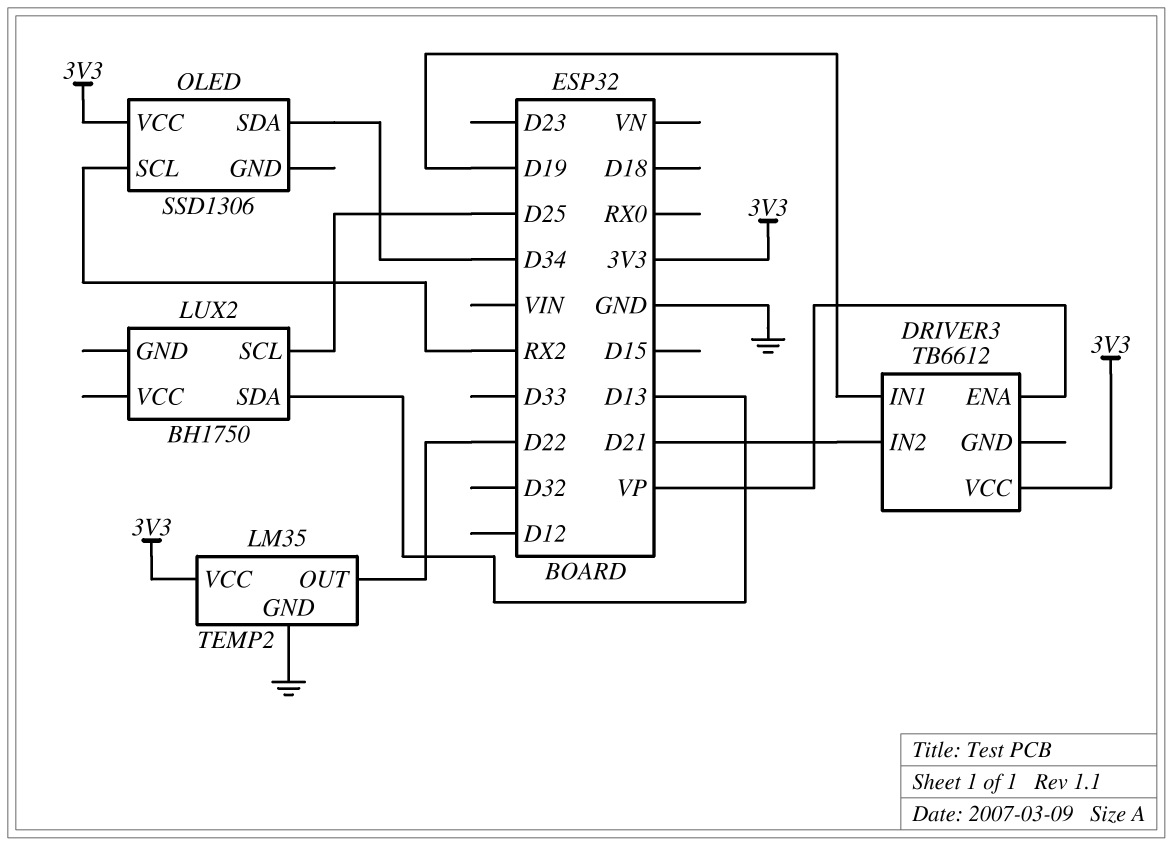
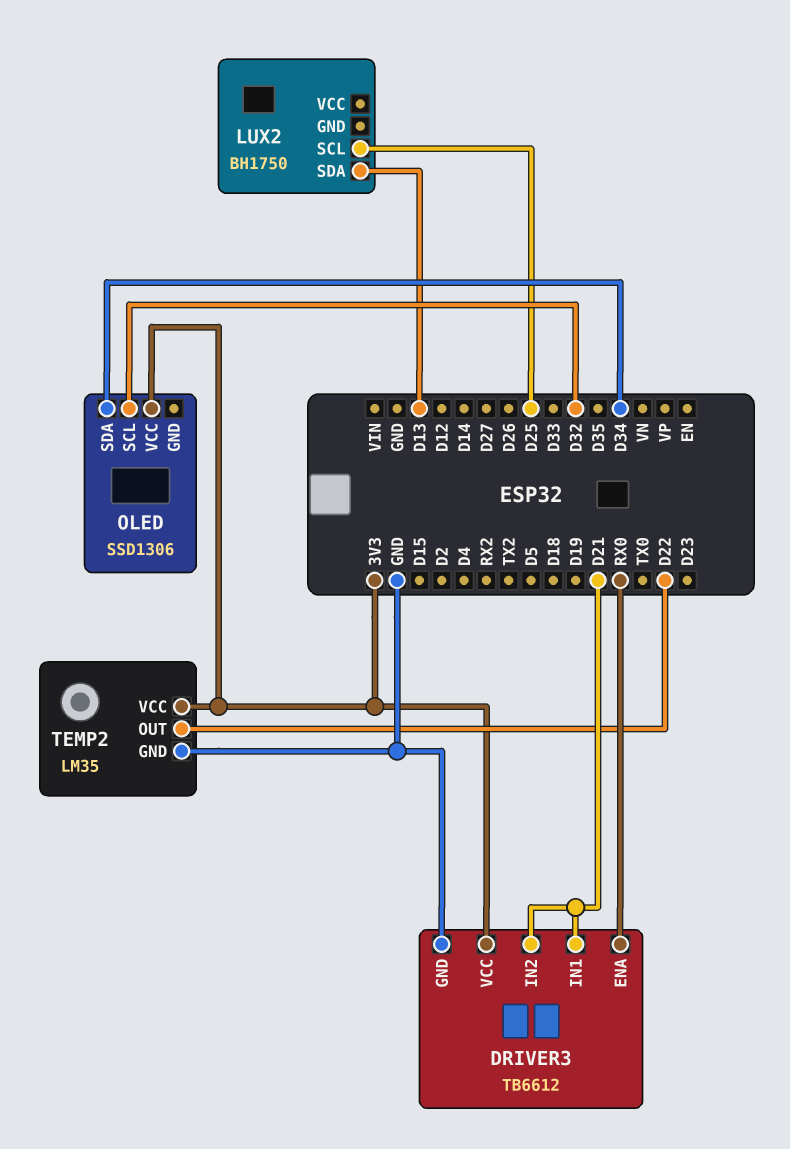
DRIVER3 pin ENA: VP -> RX0
DRIVER3 pin GND: none -> GND
DRIVER3 pin IN1: D19 -> D21
OLED pin SCL: RX2 -> D32

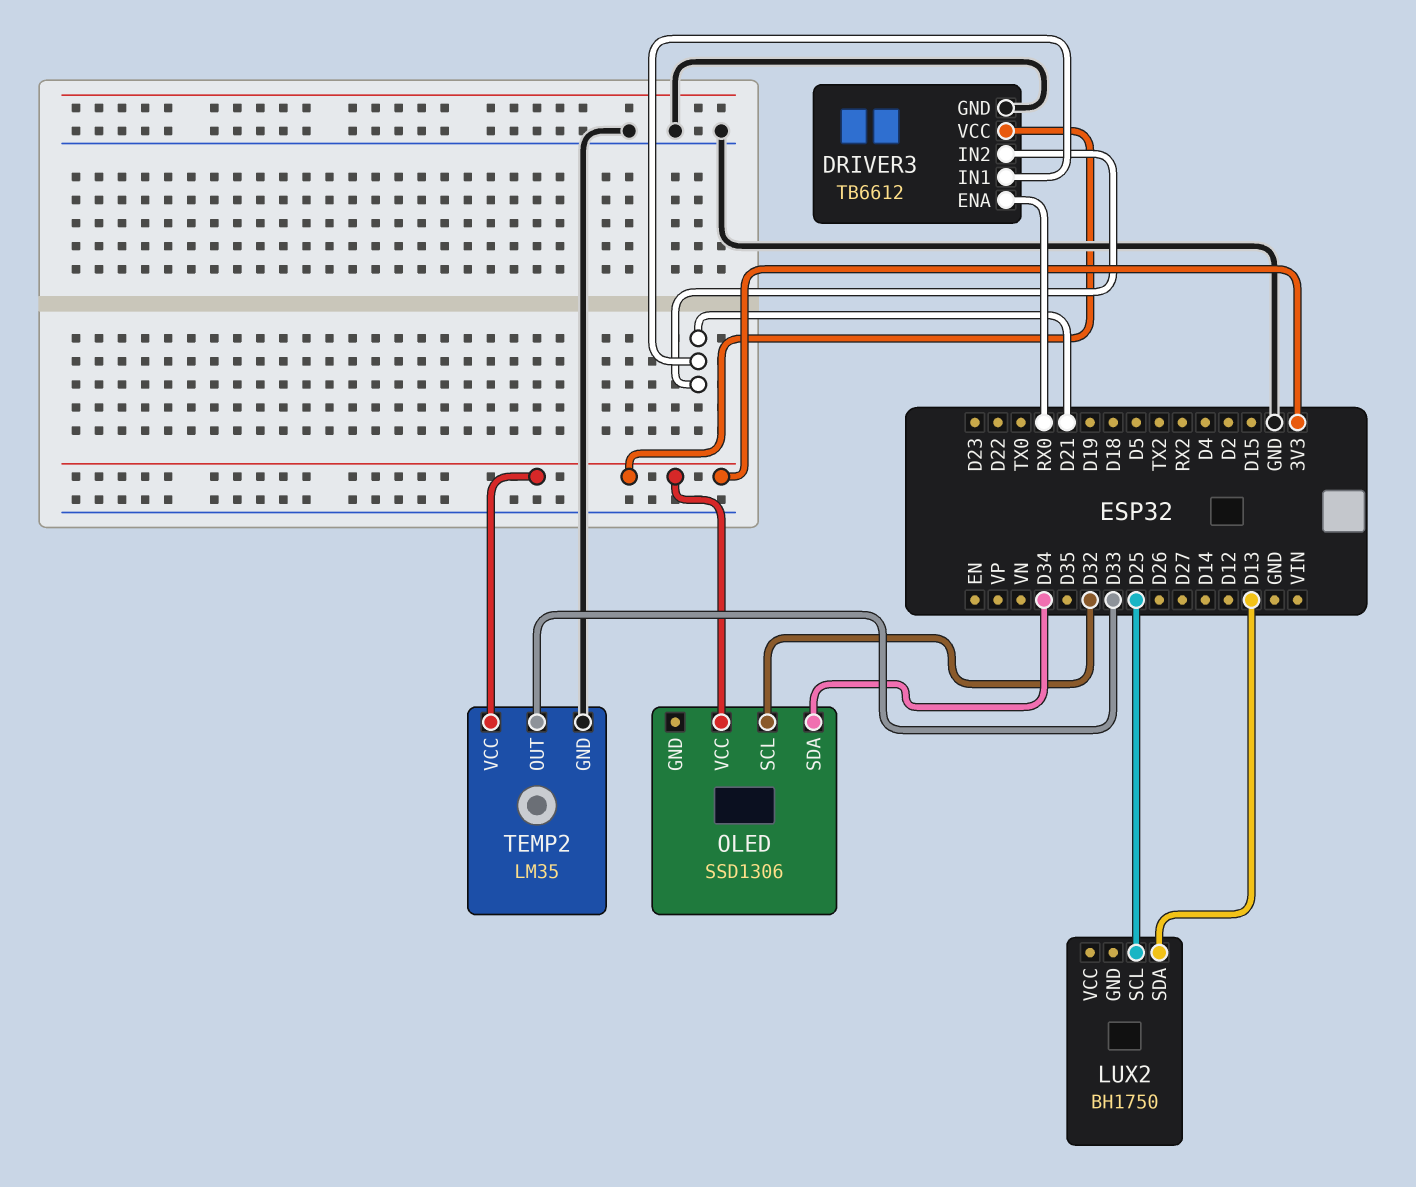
TEMP2 pin OUT: D22 -> D33

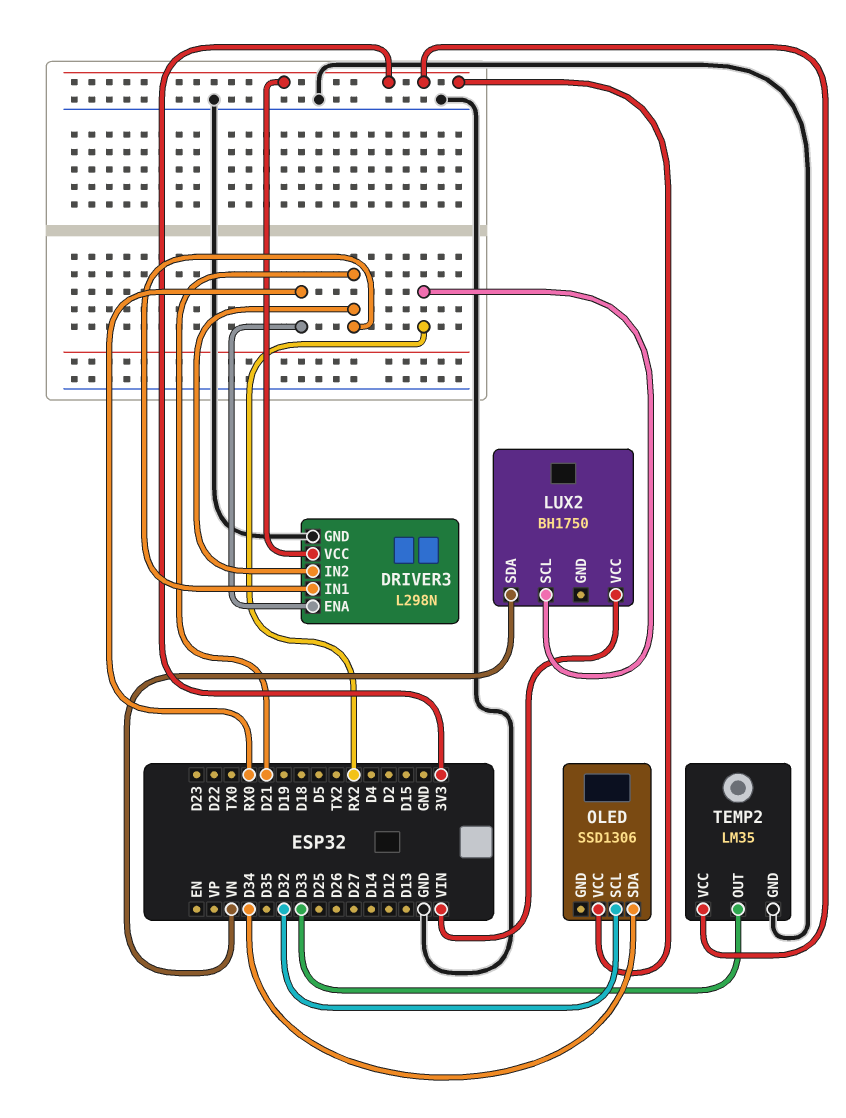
DRIVER3: TB6612 -> L298N
LUX2 pin SCL: D25 -> RX2
LUX2 pin SDA: D13 -> VN
LUX2 pin VCC: none -> VIN

